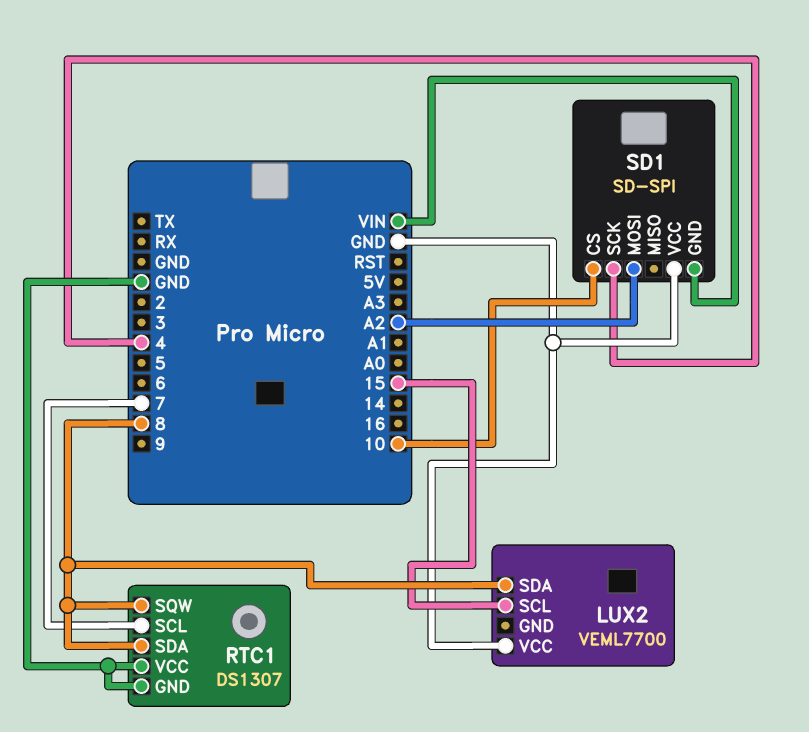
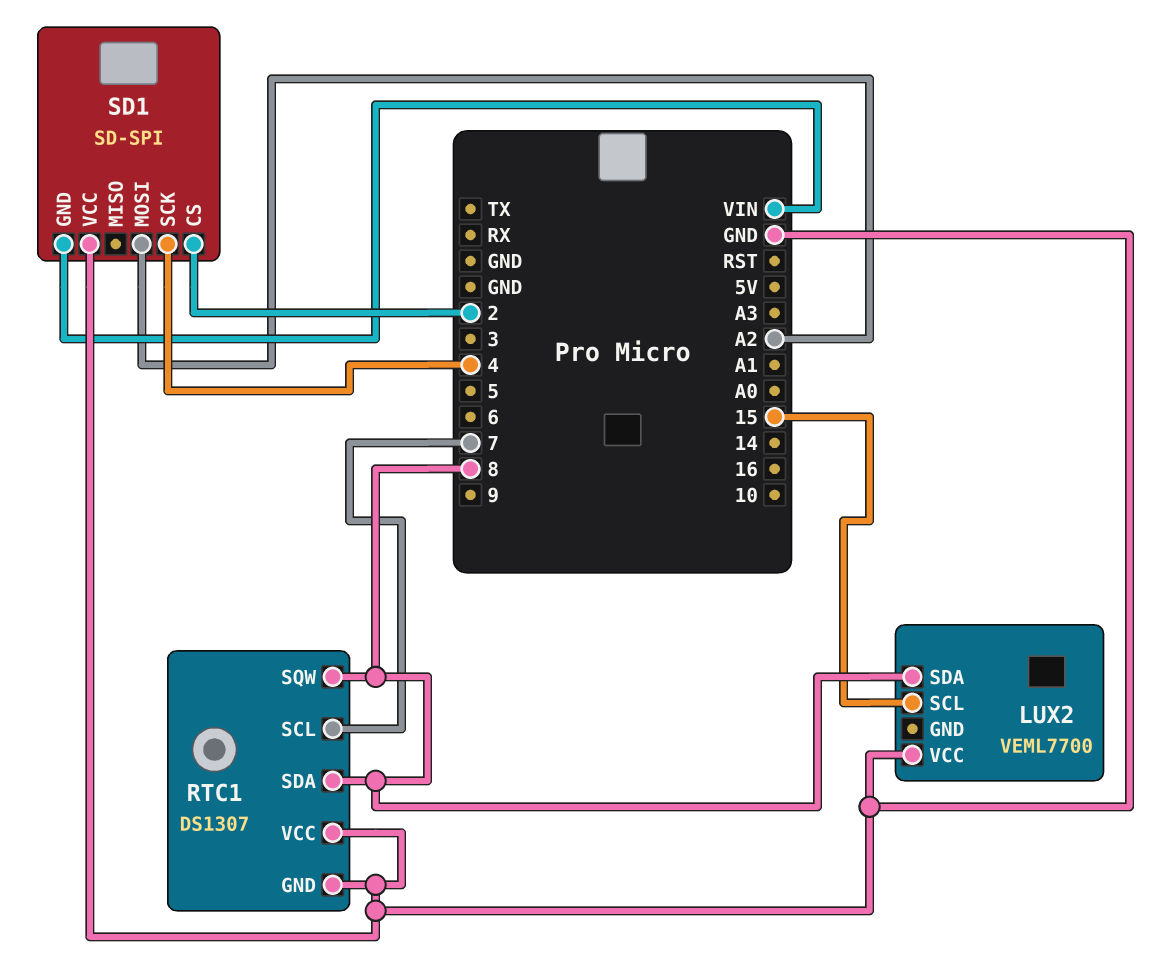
SD1 pin CS: 10 -> 2

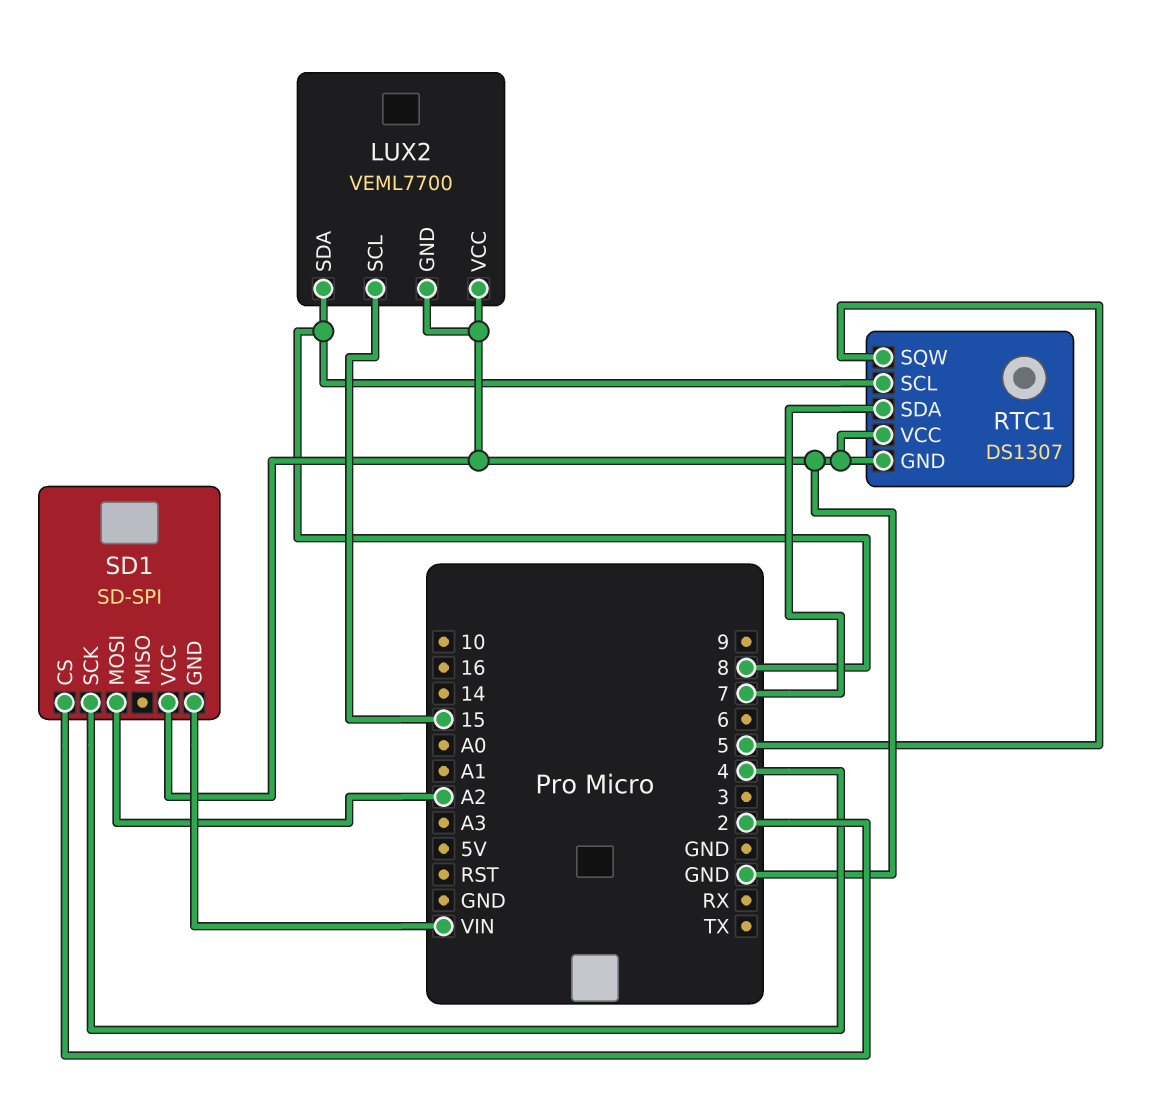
LUX2 pin GND: none -> GND
RTC1 pin SCL: 7 -> 8
RTC1 pin SDA: 8 -> 7
RTC1 pin SQW: 8 -> 5

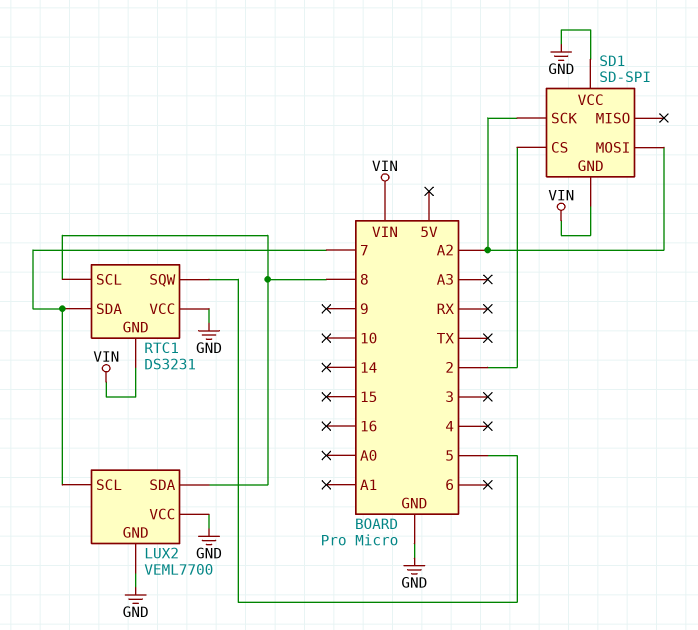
LUX2 pin SCL: 15 -> 7
RTC1: DS1307 -> DS3231
RTC1 pin GND: GND -> VIN
SD1 pin SCK: 4 -> A2

